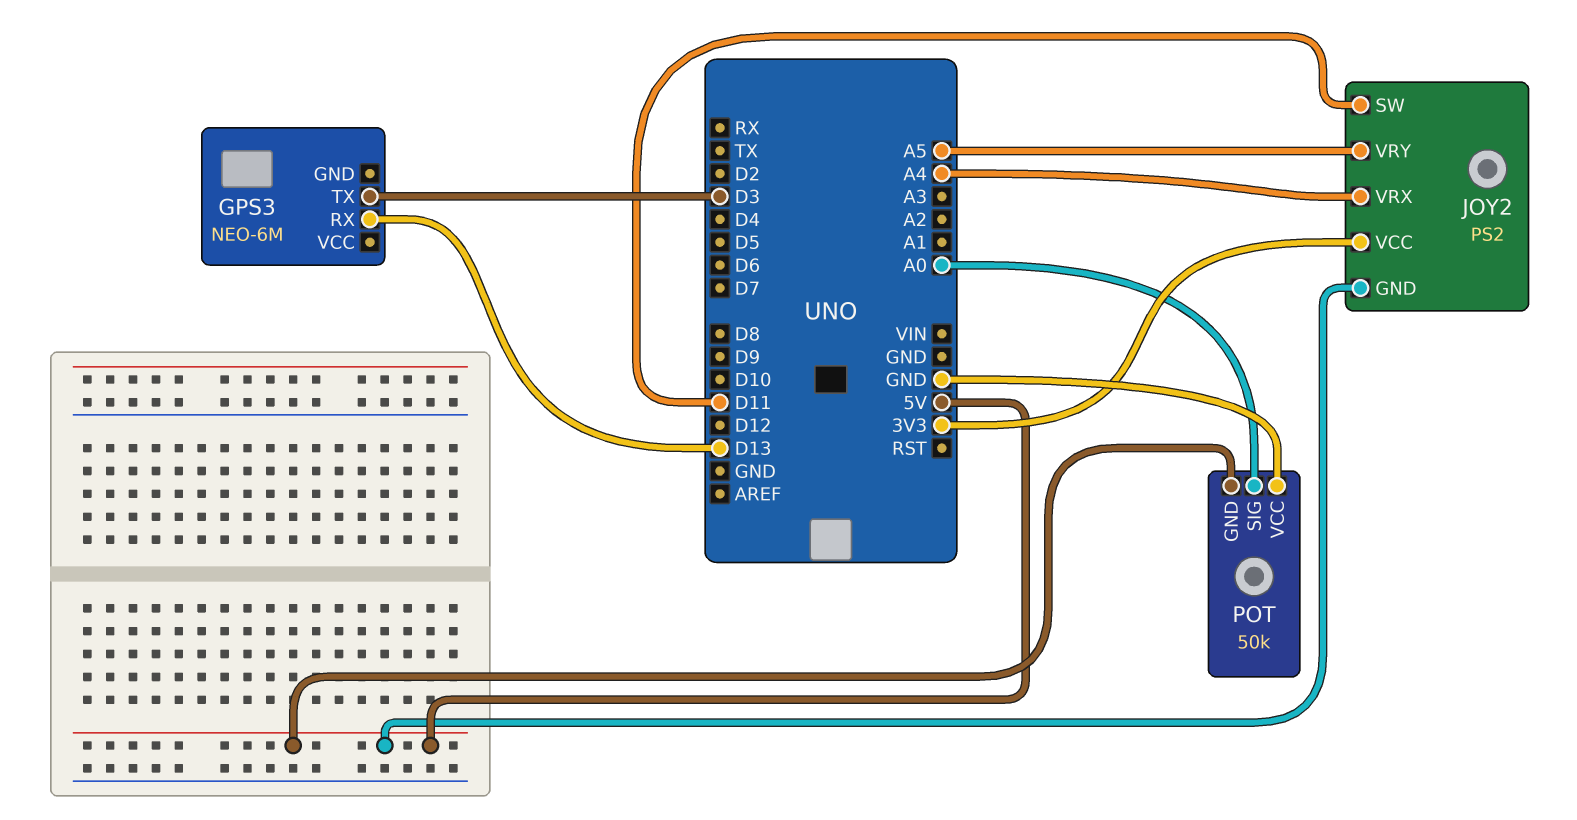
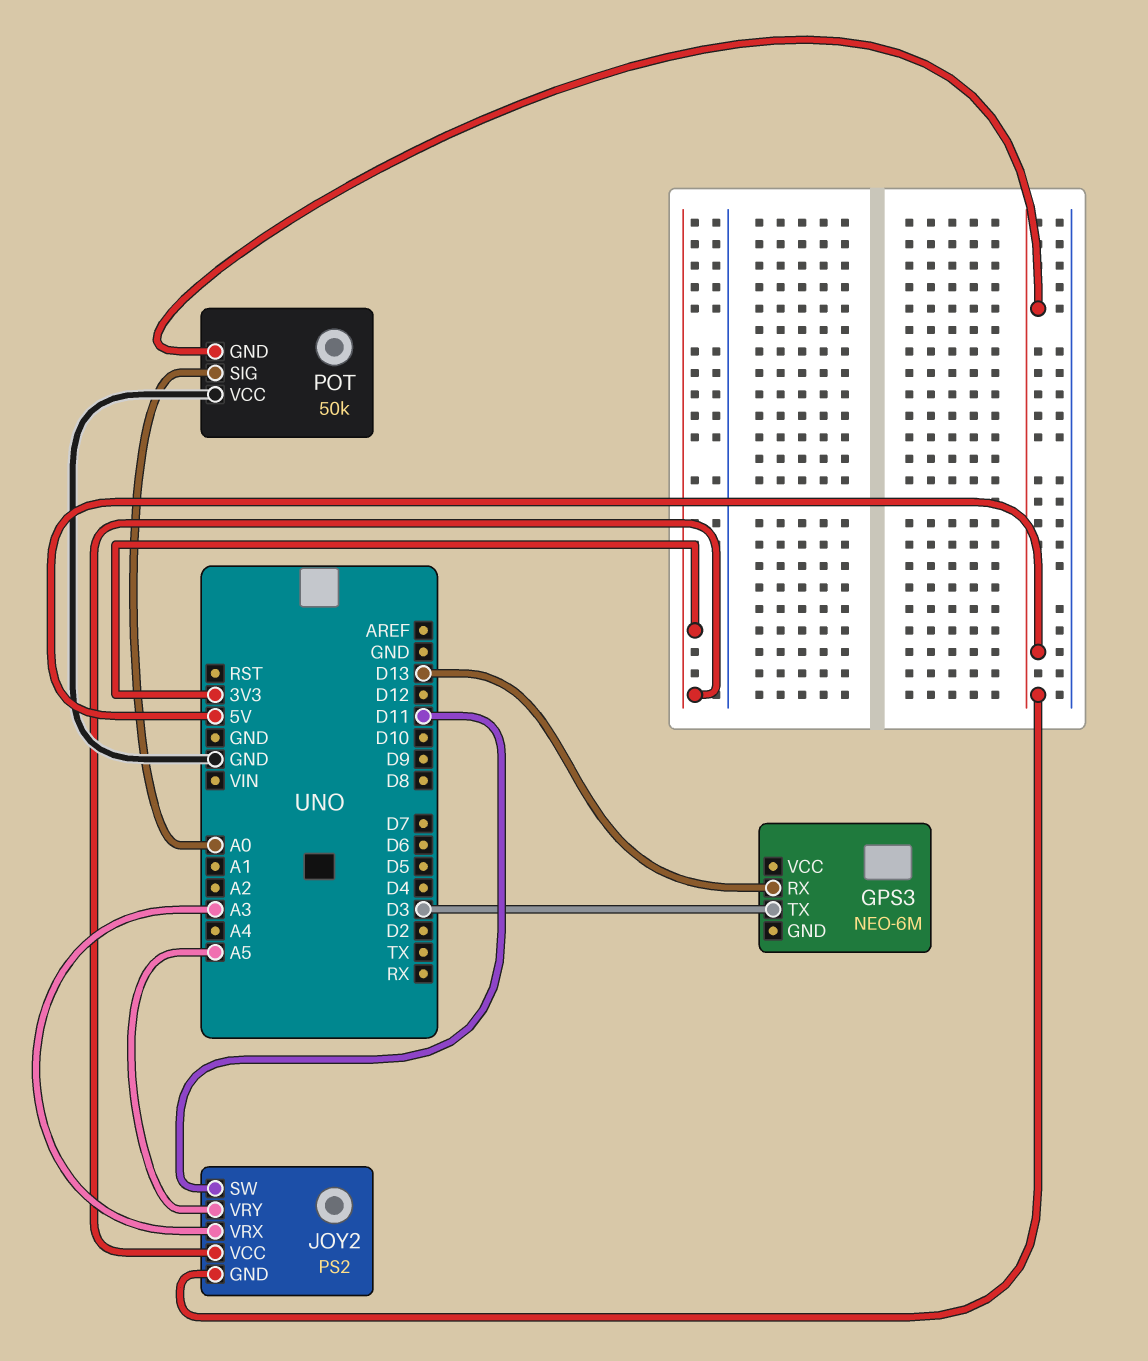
JOY2 pin VRX: A4 -> A3

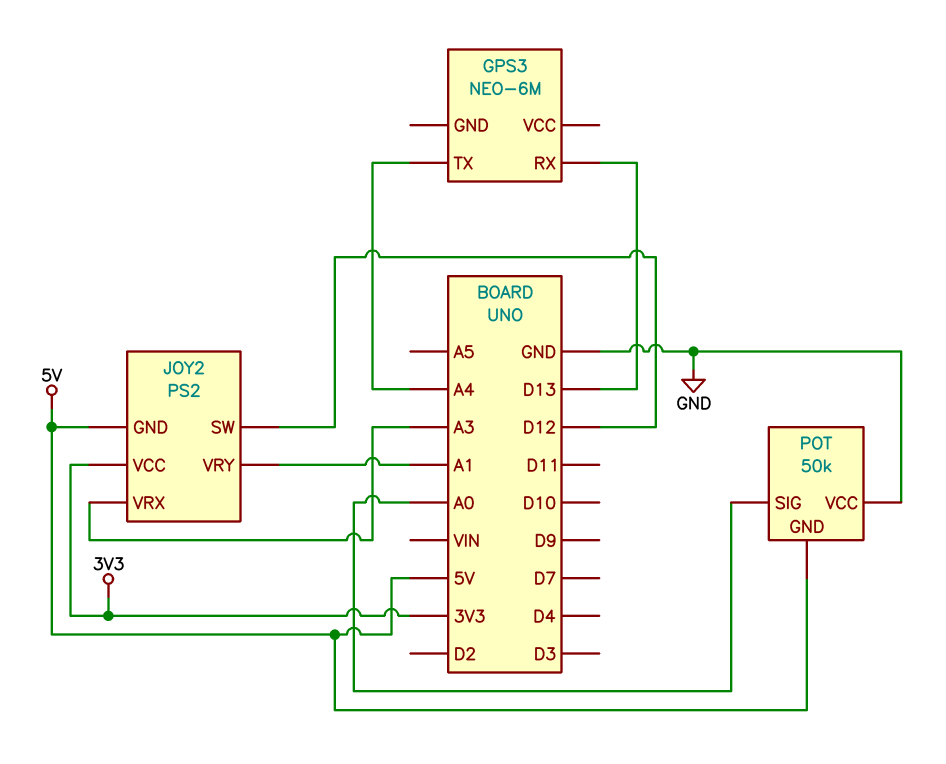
GPS3 pin TX: D3 -> A4
JOY2 pin SW: D11 -> D12
JOY2 pin VRY: A5 -> A1

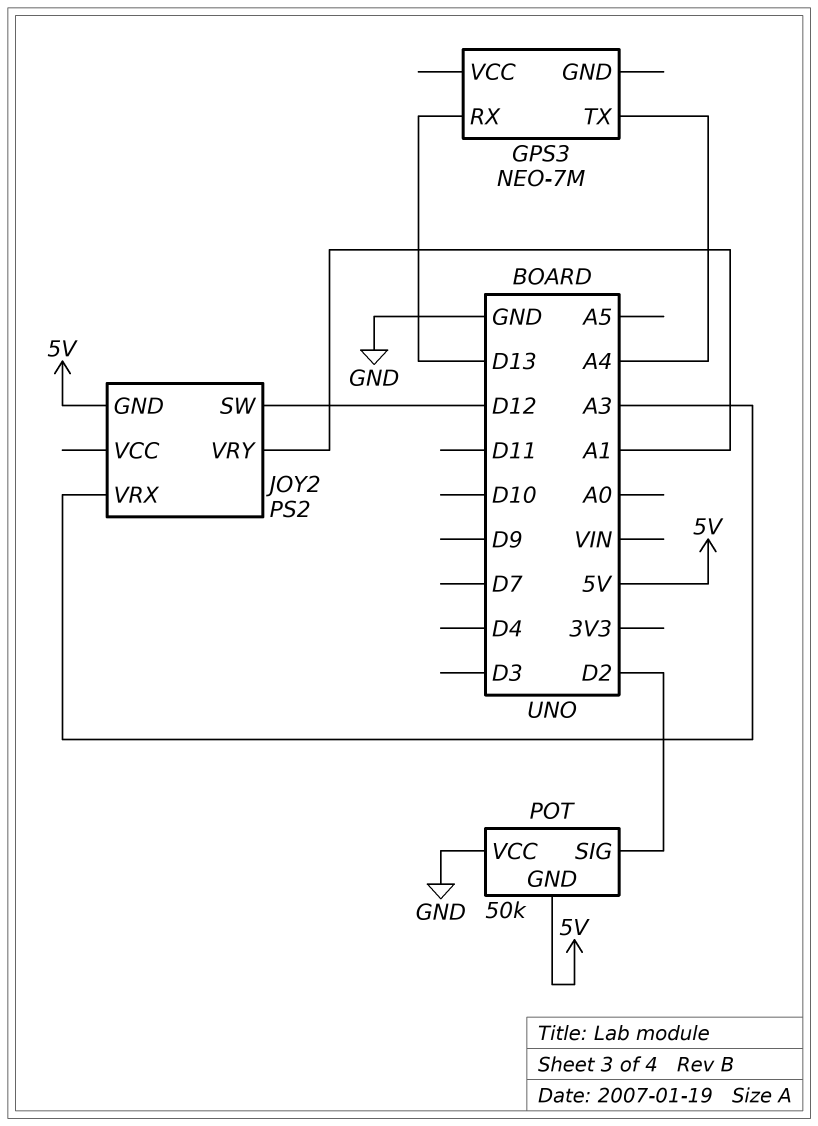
GPS3: NEO-6M -> NEO-7M
JOY2 pin VCC: 3V3 -> none
POT pin SIG: A0 -> D2

